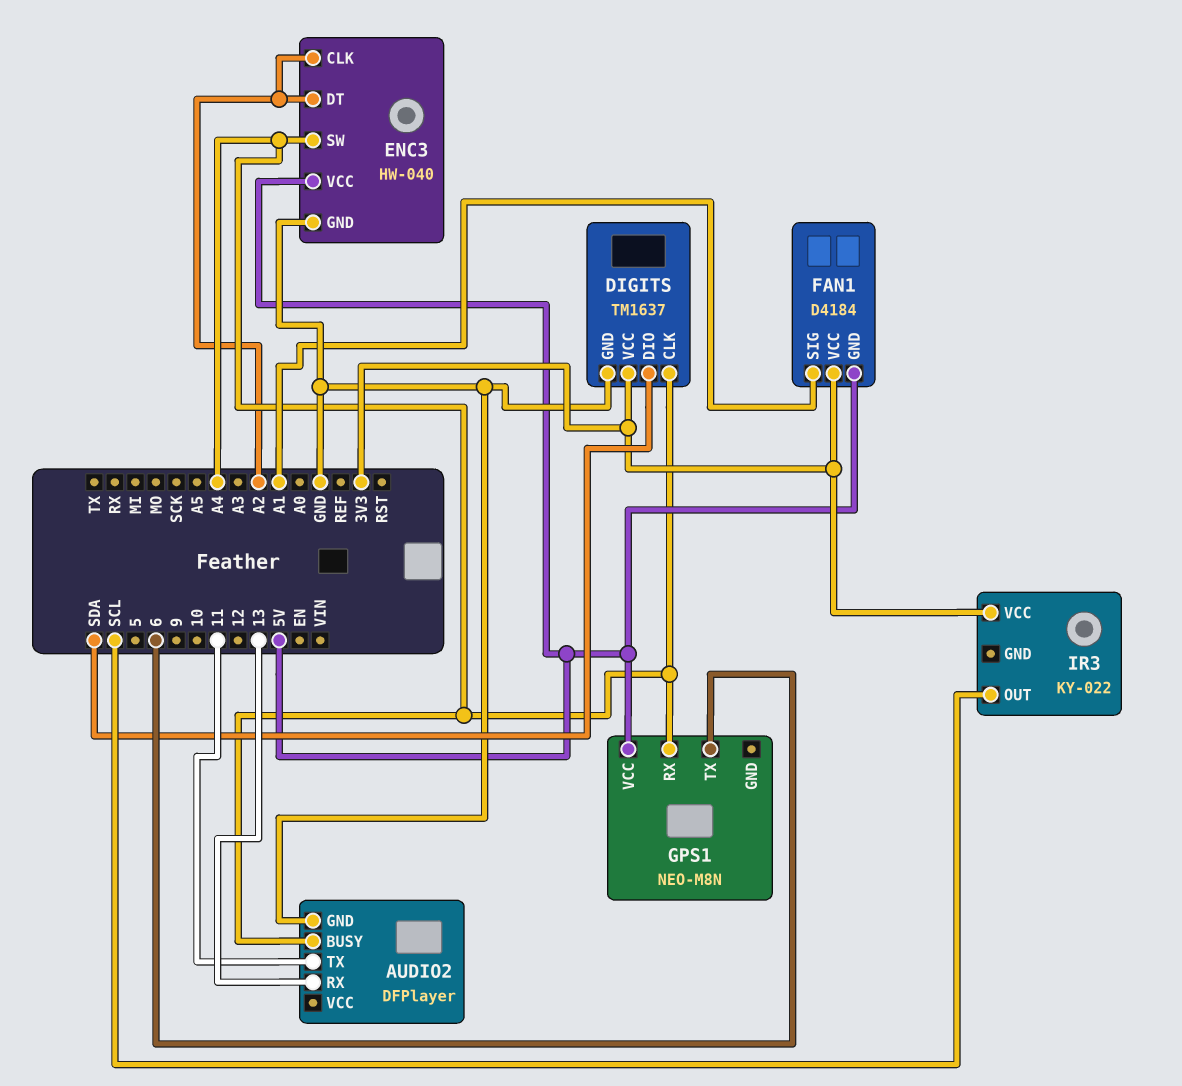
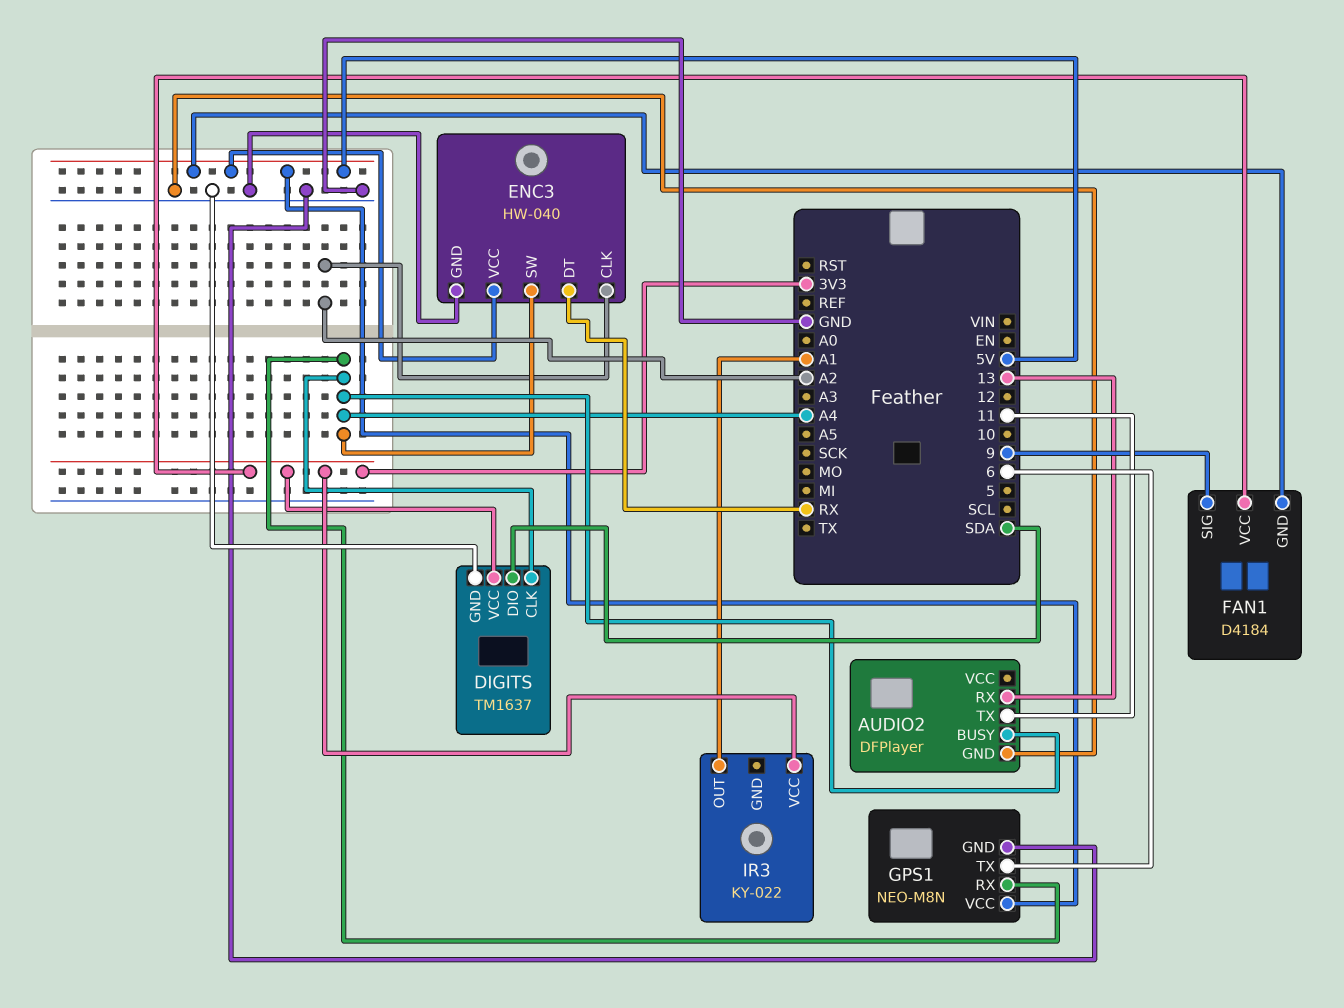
ENC3 pin DT: A2 -> RX
FAN1 pin SIG: A1 -> 9
GPS1 pin GND: none -> GND
IR3 pin OUT: SCL -> A1

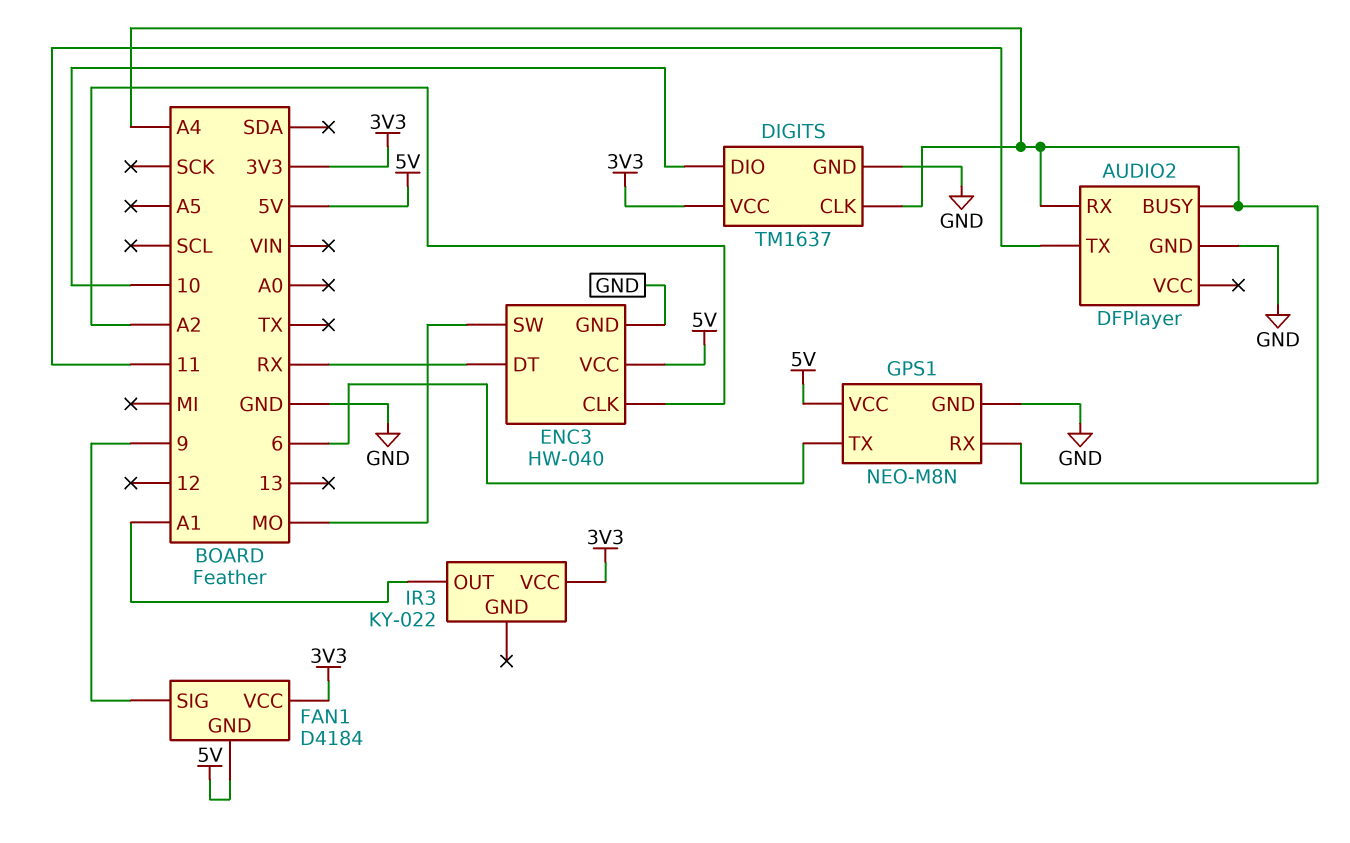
AUDIO2 pin RX: 13 -> A4
DIGITS pin DIO: SDA -> 10
ENC3 pin SW: A4 -> MO

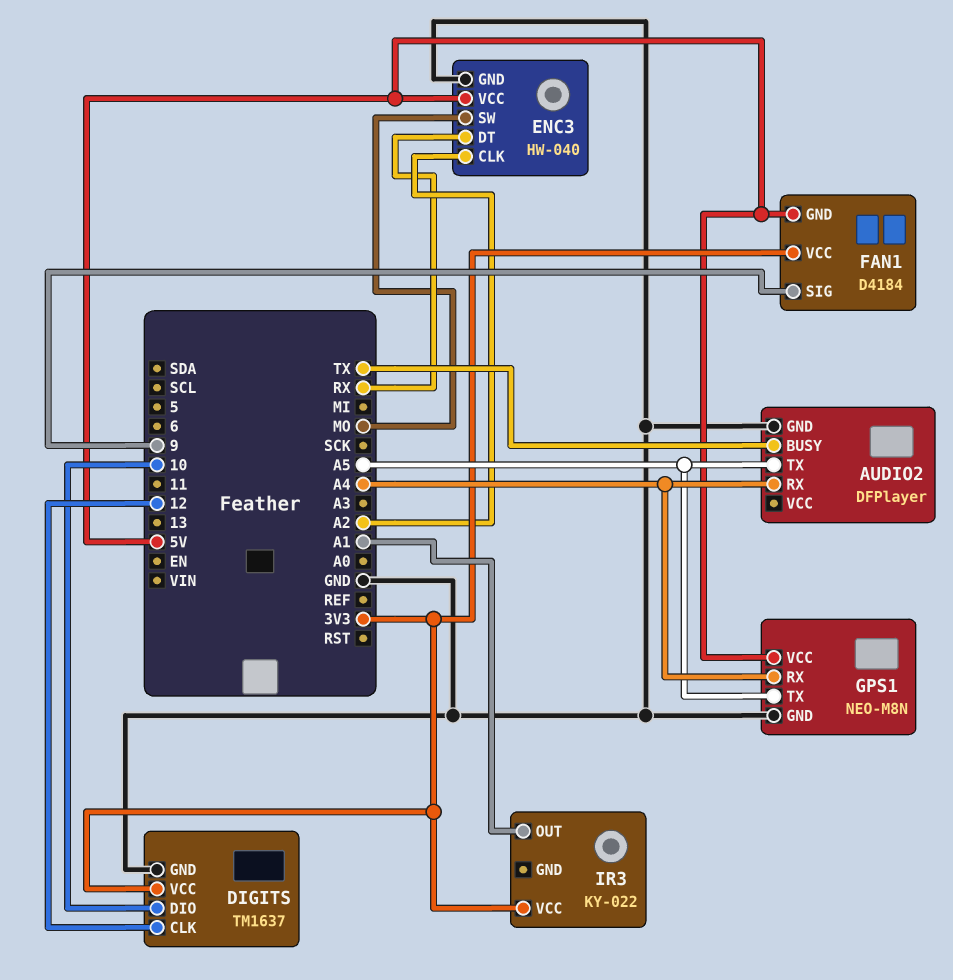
AUDIO2 pin BUSY: A4 -> TX
AUDIO2 pin TX: 11 -> A5
DIGITS pin CLK: A4 -> 12
GPS1 pin TX: 6 -> A5

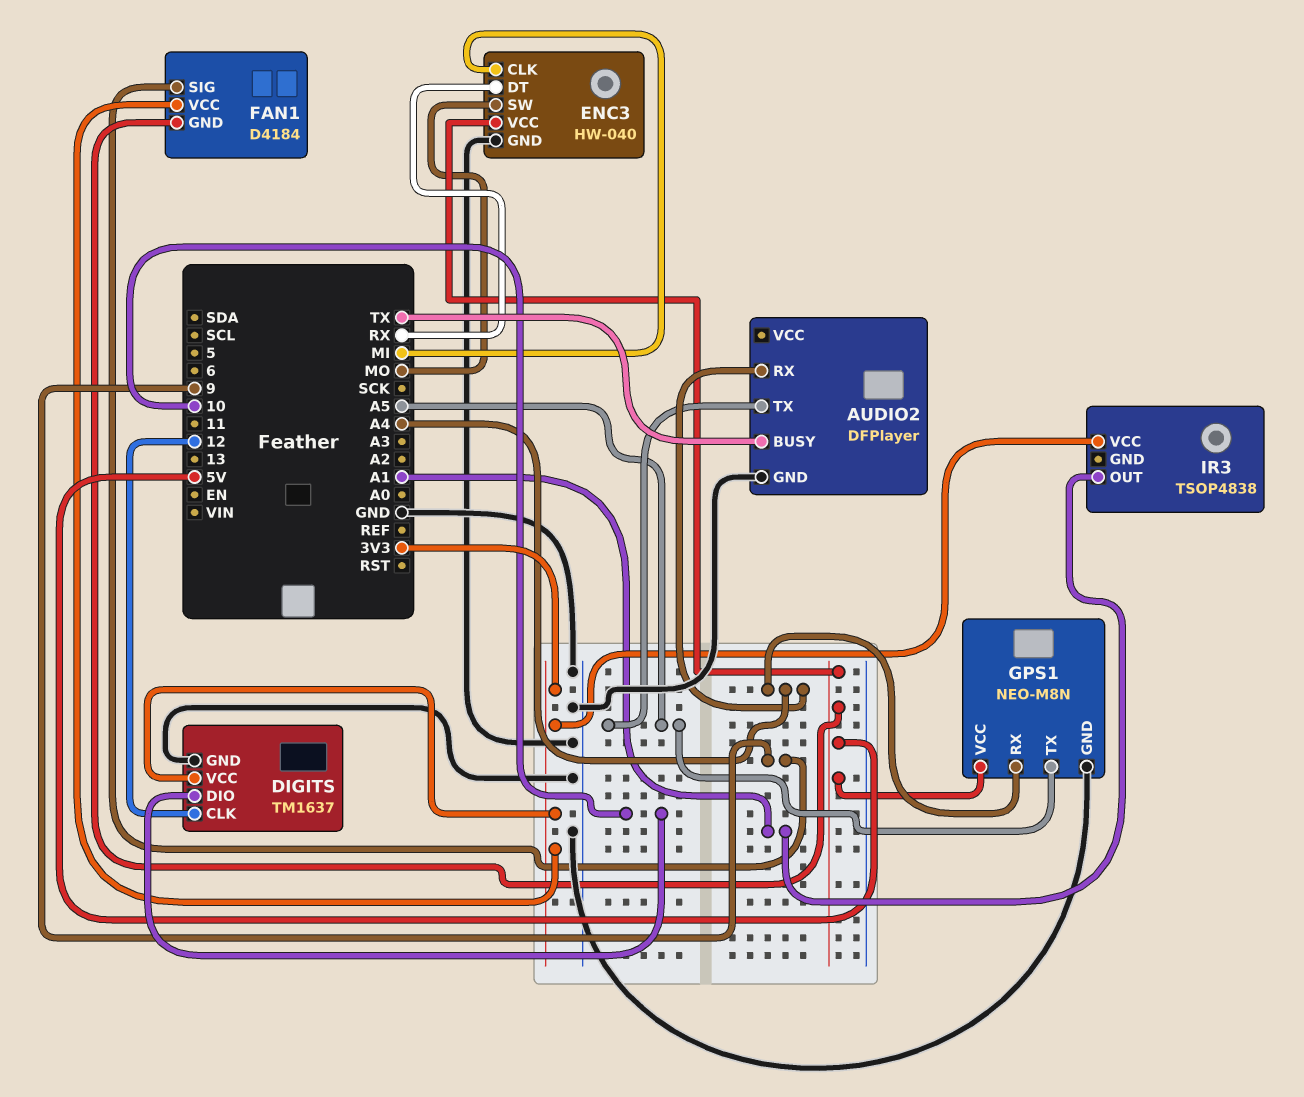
ENC3 pin CLK: A2 -> MI
IR3: KY-022 -> TSOP4838

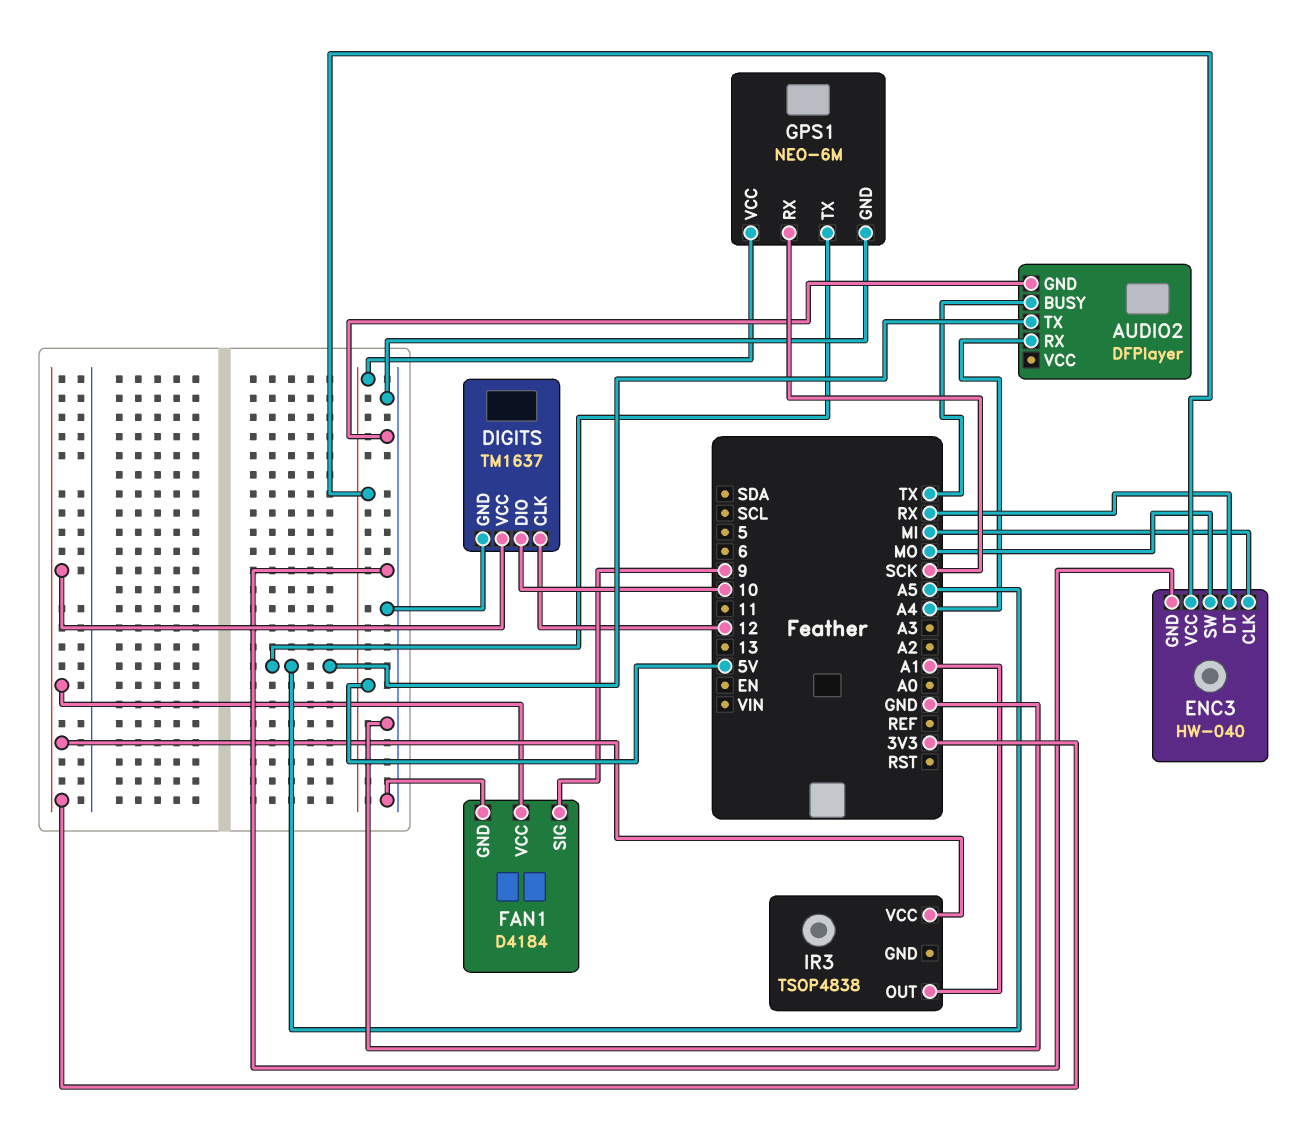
FAN1 pin GND: 5V -> GND
GPS1: NEO-M8N -> NEO-6M
GPS1 pin RX: A4 -> SCK

